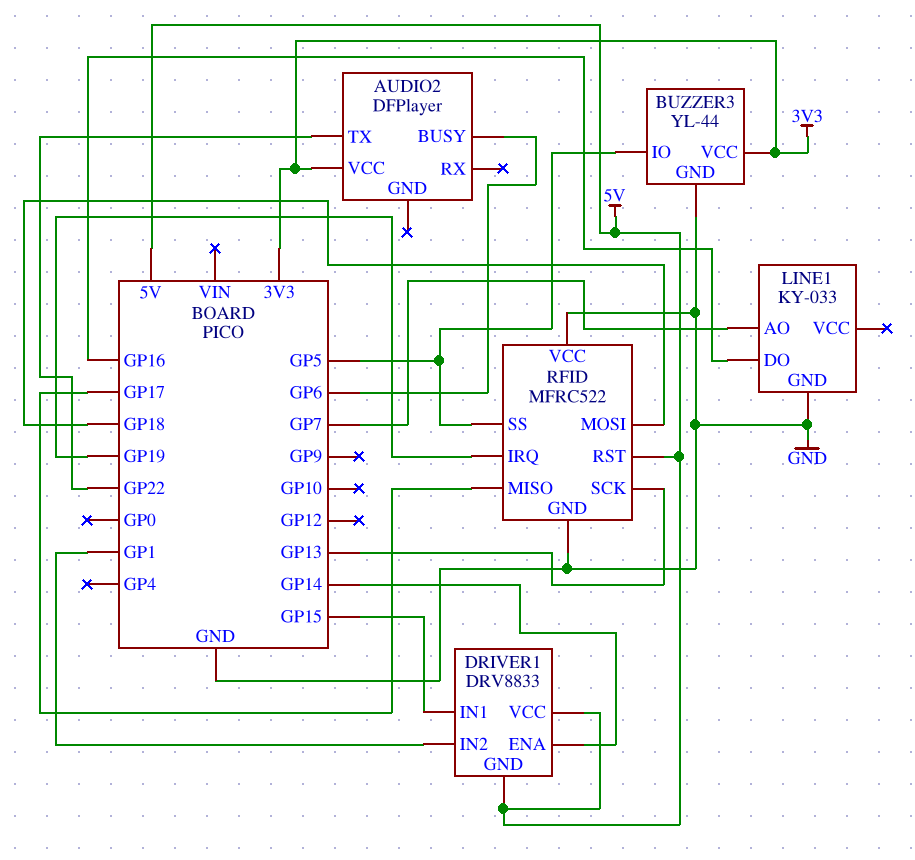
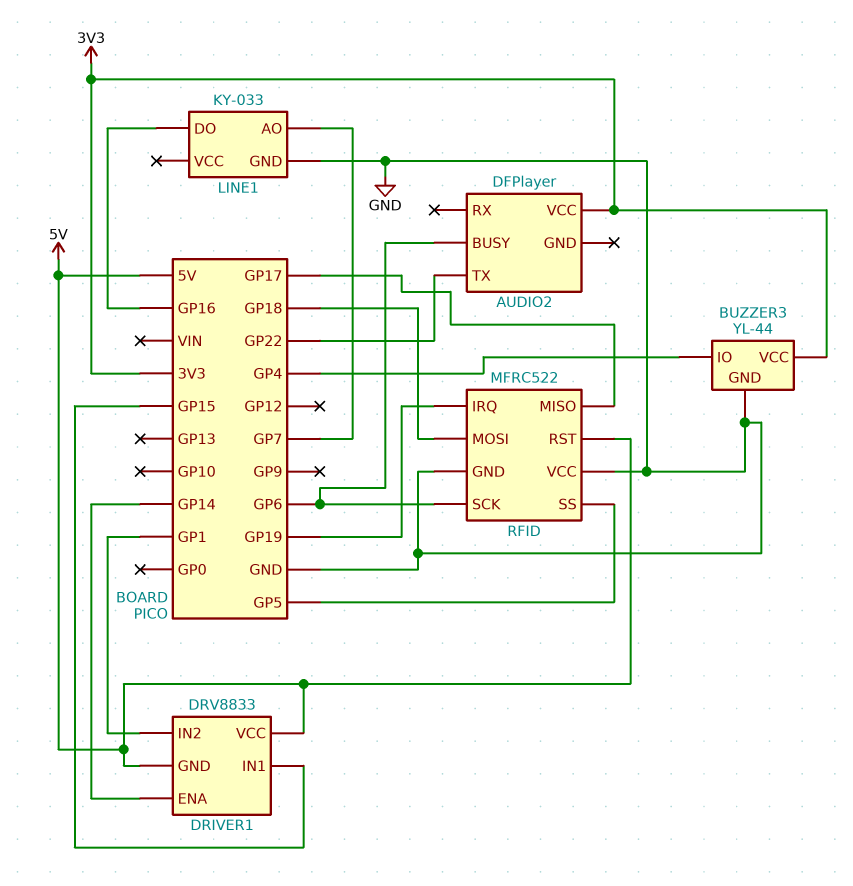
BUZZER3 pin IO: GP5 -> GP4
RFID pin SCK: GP13 -> GP6

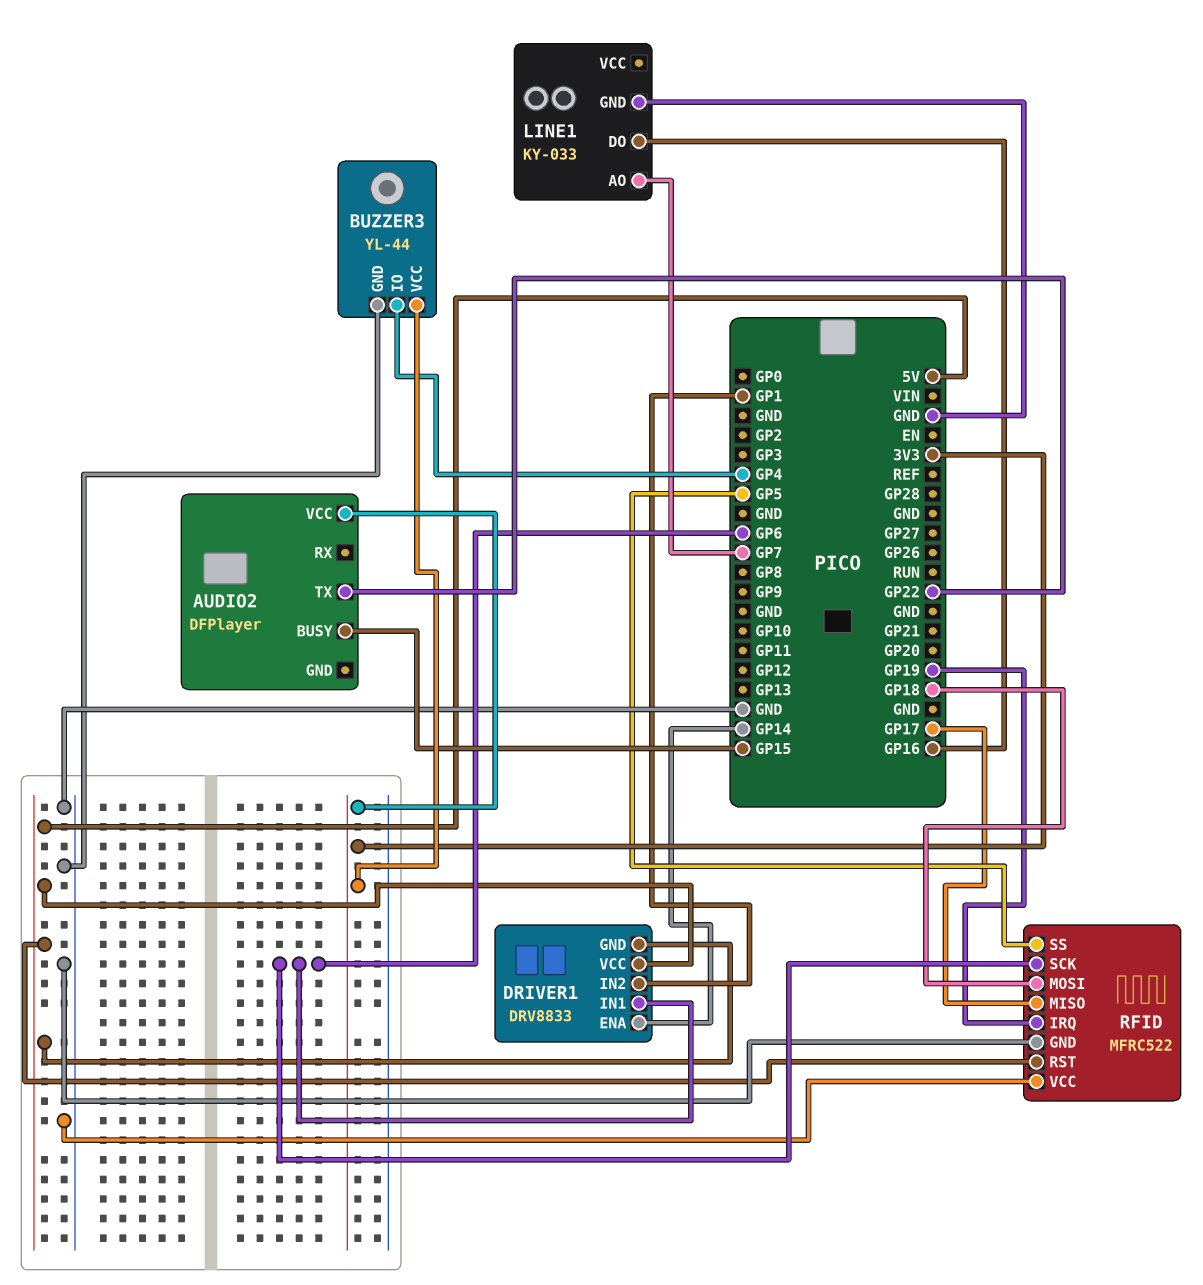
AUDIO2 pin BUSY: GP6 -> GP15
DRIVER1 pin IN1: GP15 -> GP6

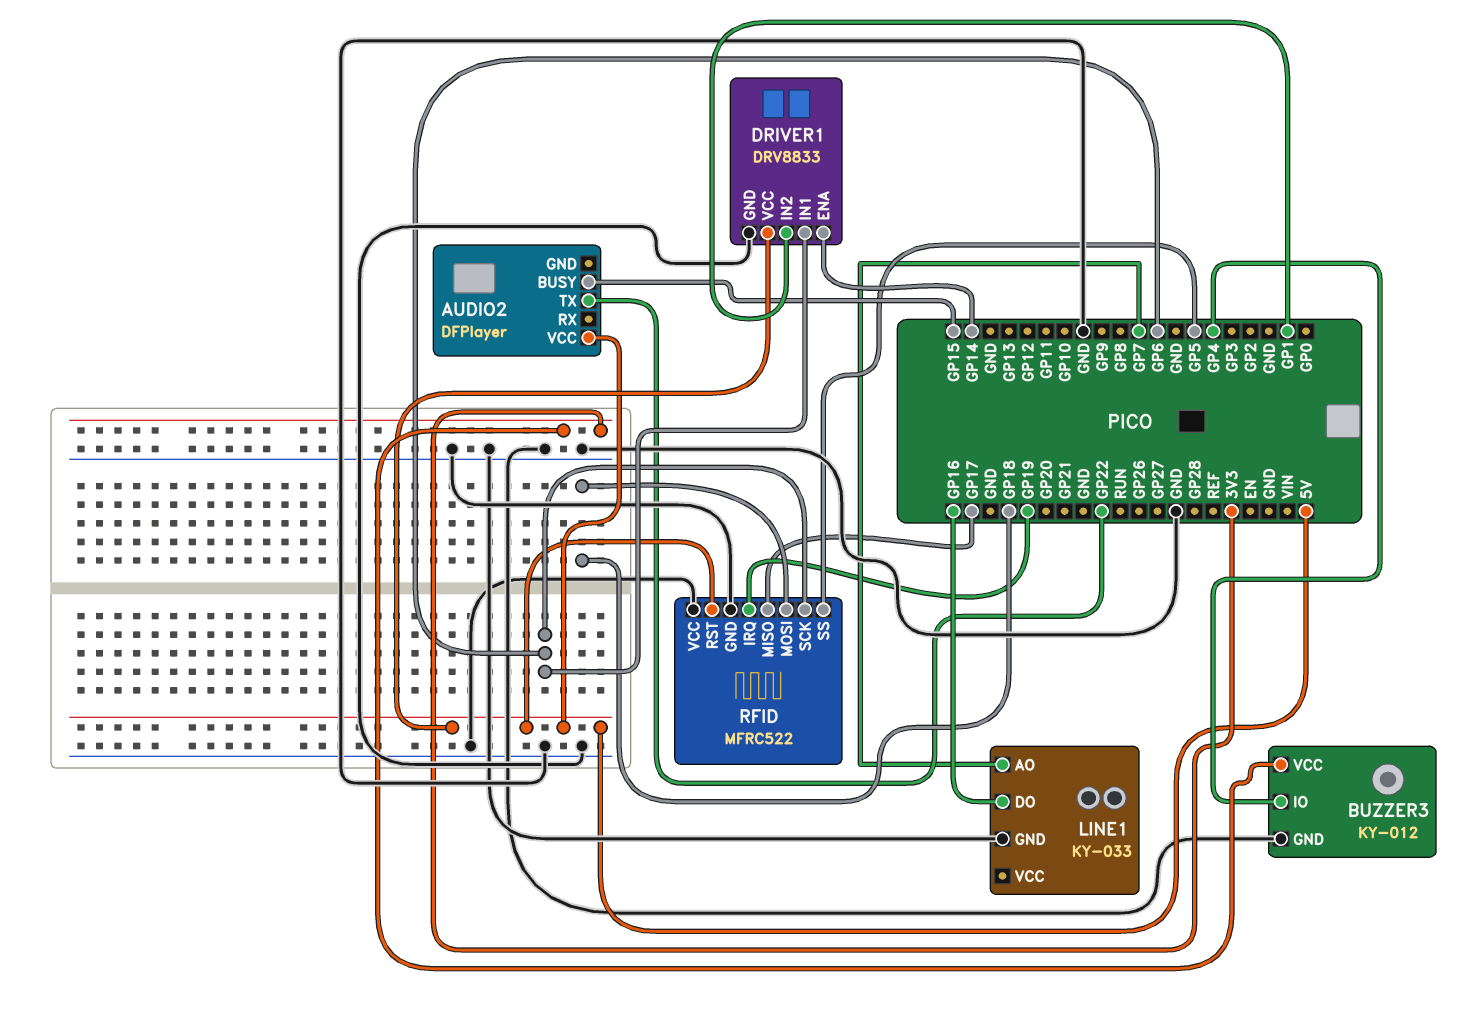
AUDIO2 pin VCC: 3V3 -> 5V
BUZZER3: YL-44 -> KY-012
DRIVER1 pin GND: 5V -> GND

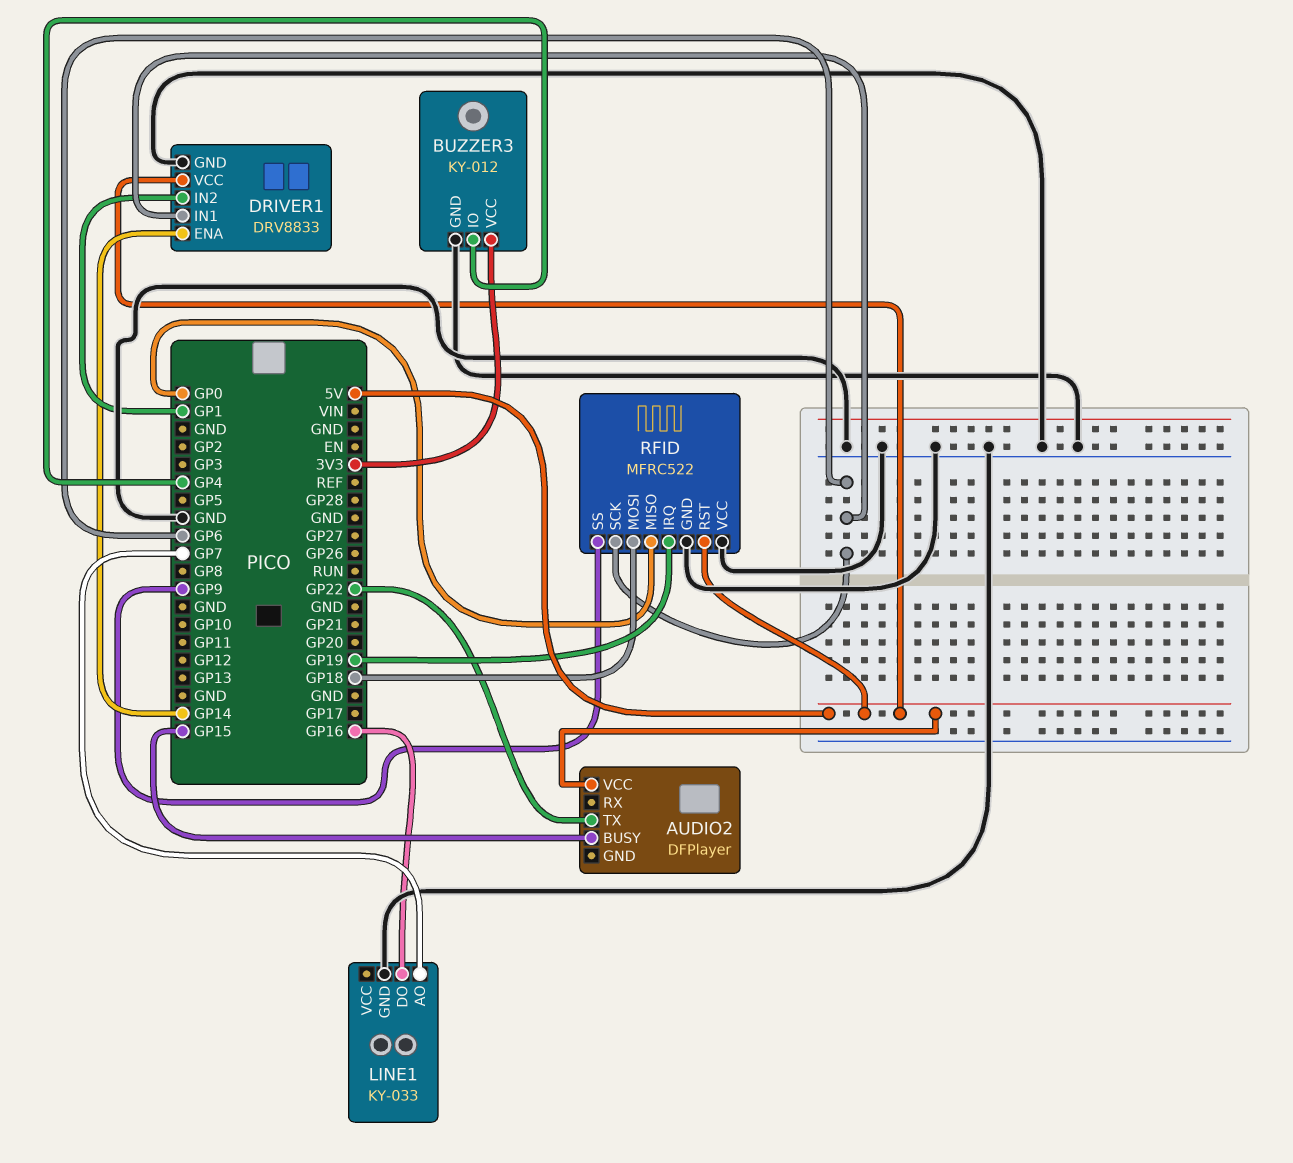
RFID pin MISO: GP17 -> GP0
RFID pin SS: GP5 -> GP9

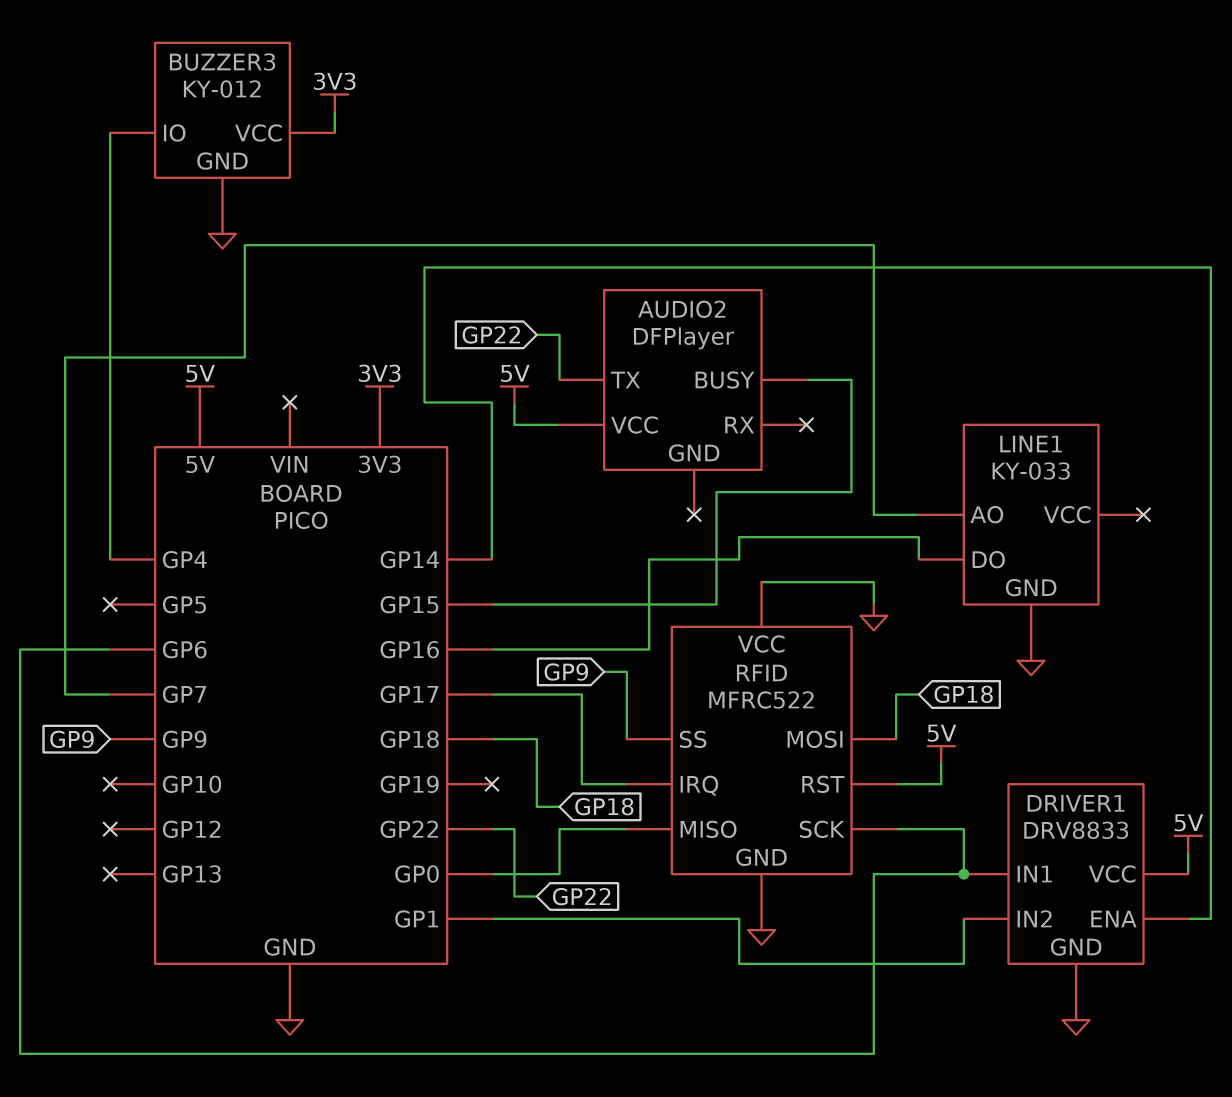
RFID pin IRQ: GP19 -> GP17

